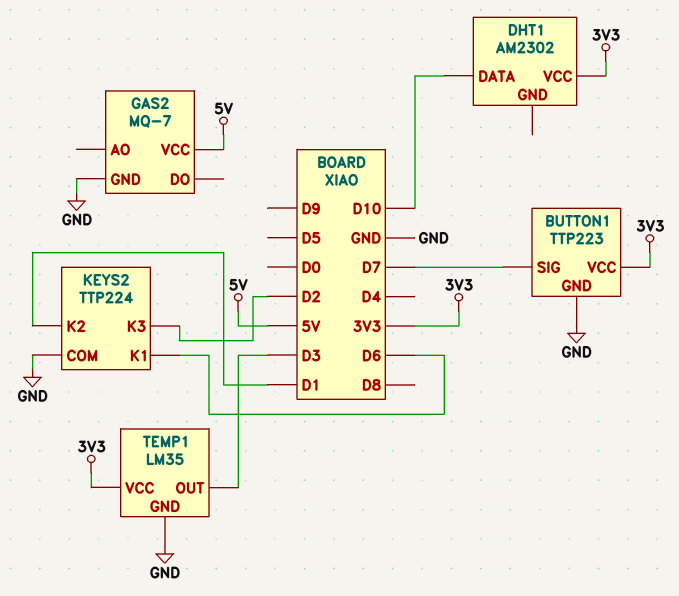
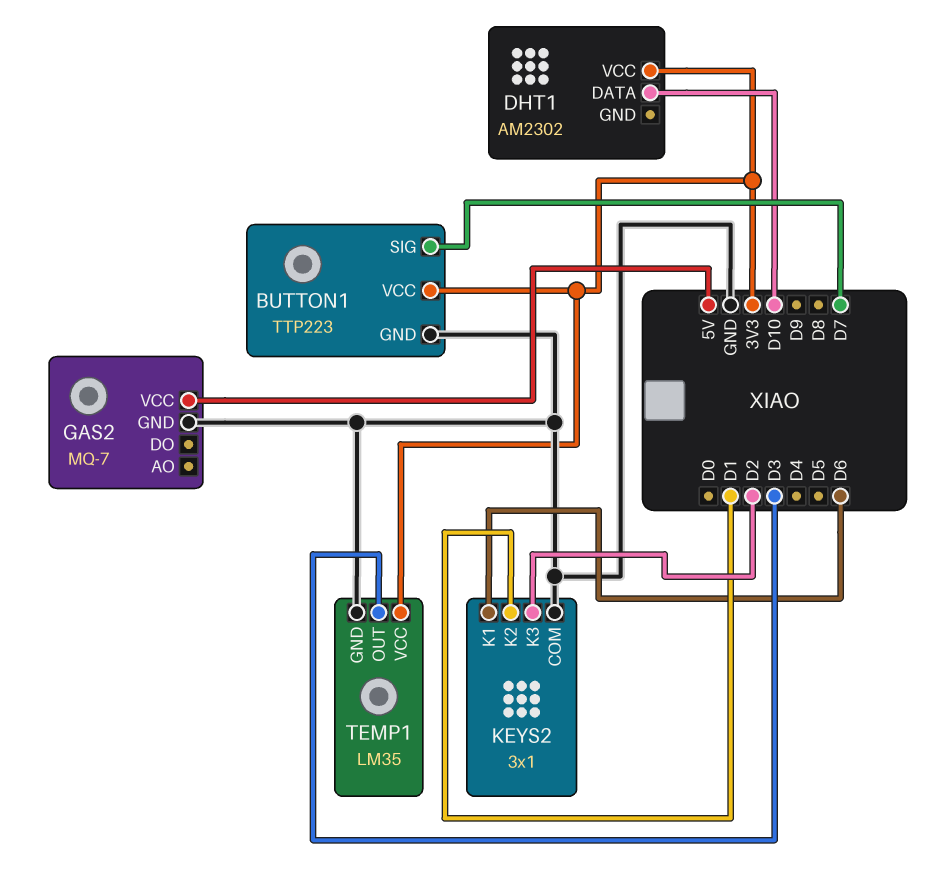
KEYS2: TTP224 -> 3x1

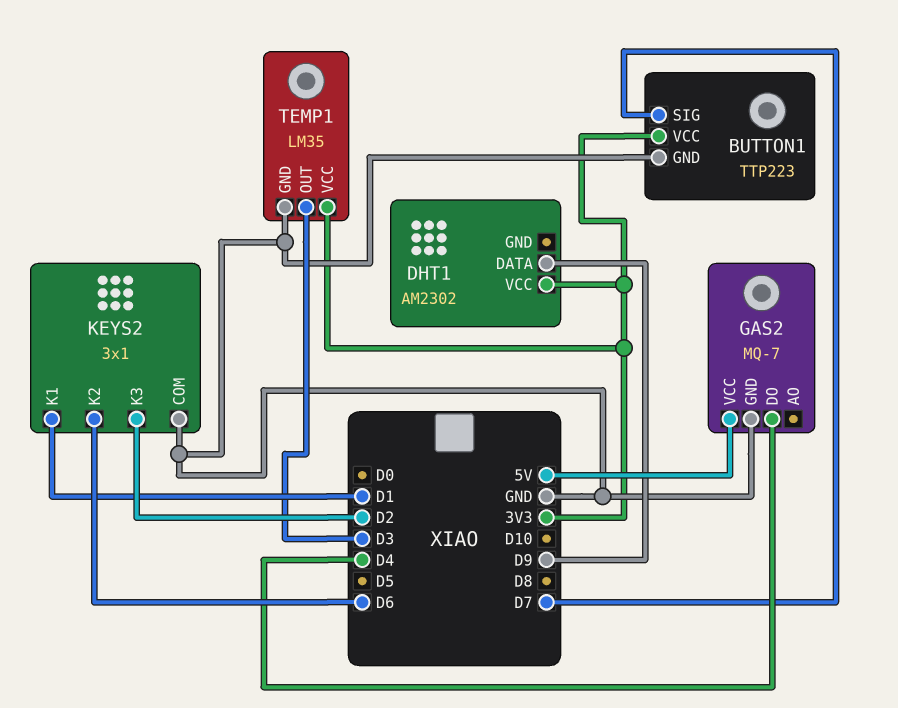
DHT1 pin DATA: D10 -> D9
GAS2 pin DO: none -> D4
KEYS2 pin K1: D6 -> D1
KEYS2 pin K2: D1 -> D6

